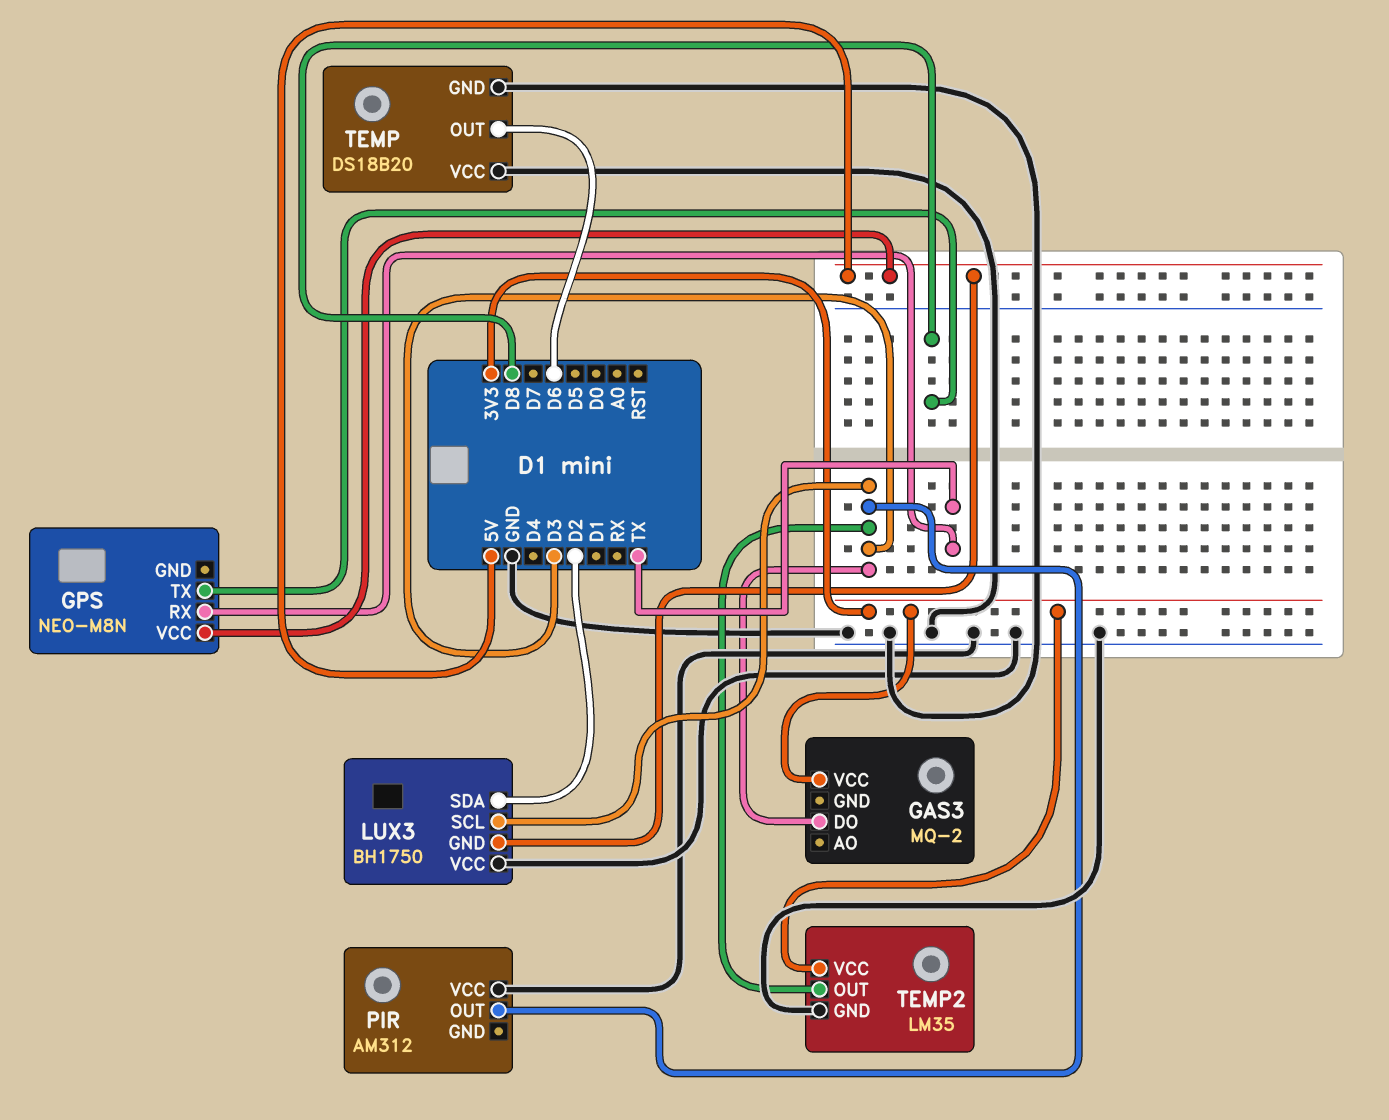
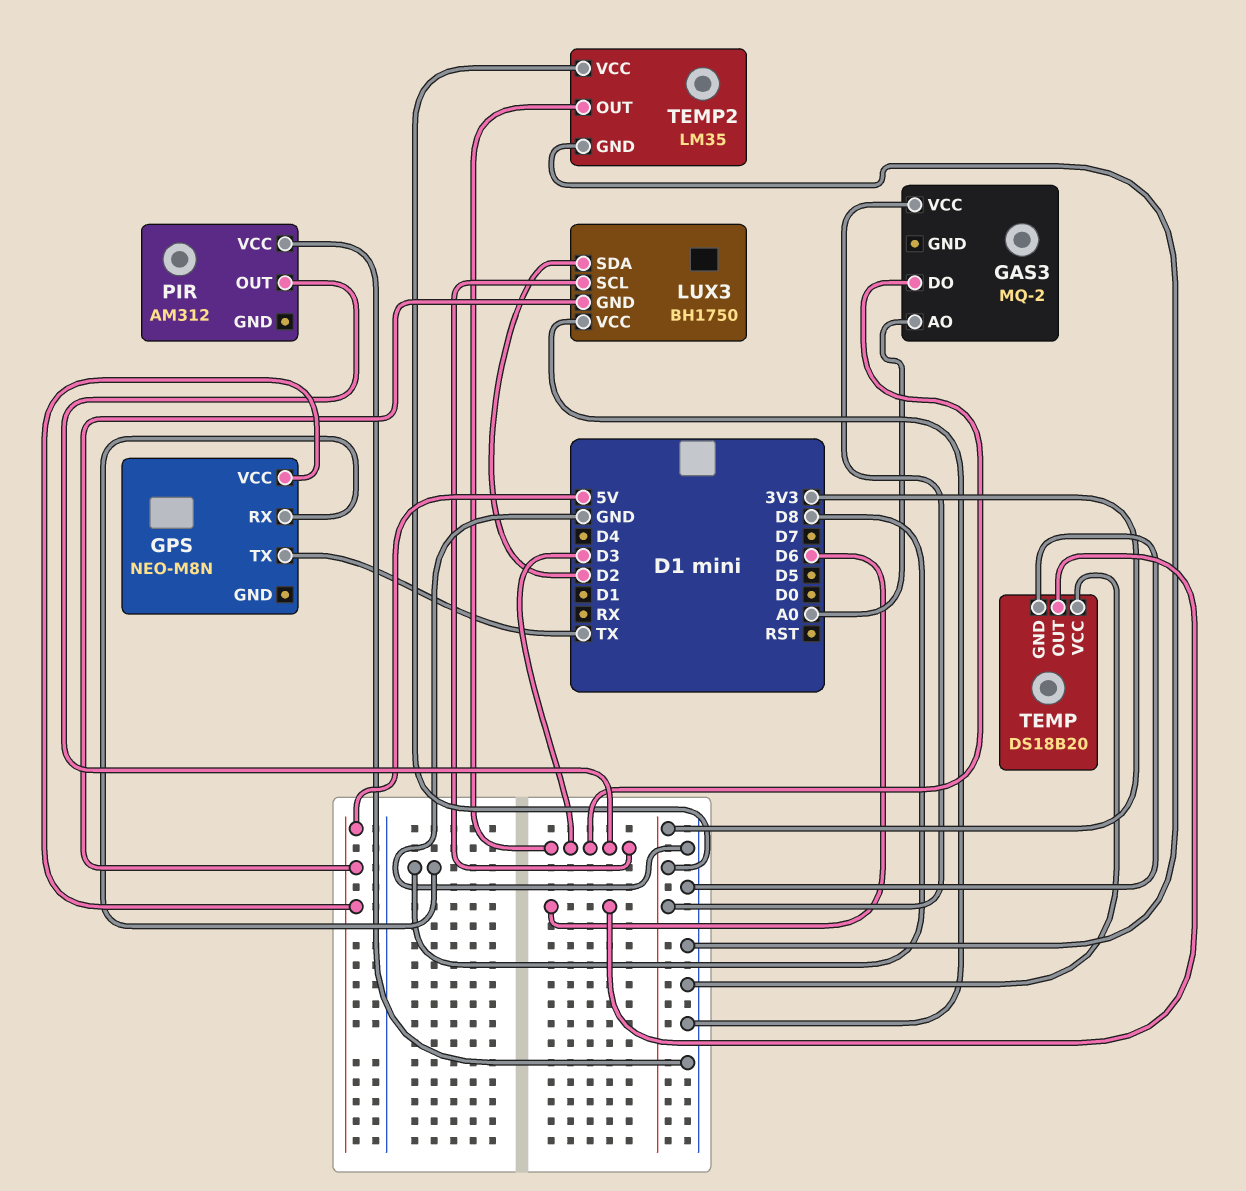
GAS3 pin AO: none -> A0
GPS pin RX: TX -> D8
GPS pin TX: D8 -> TX

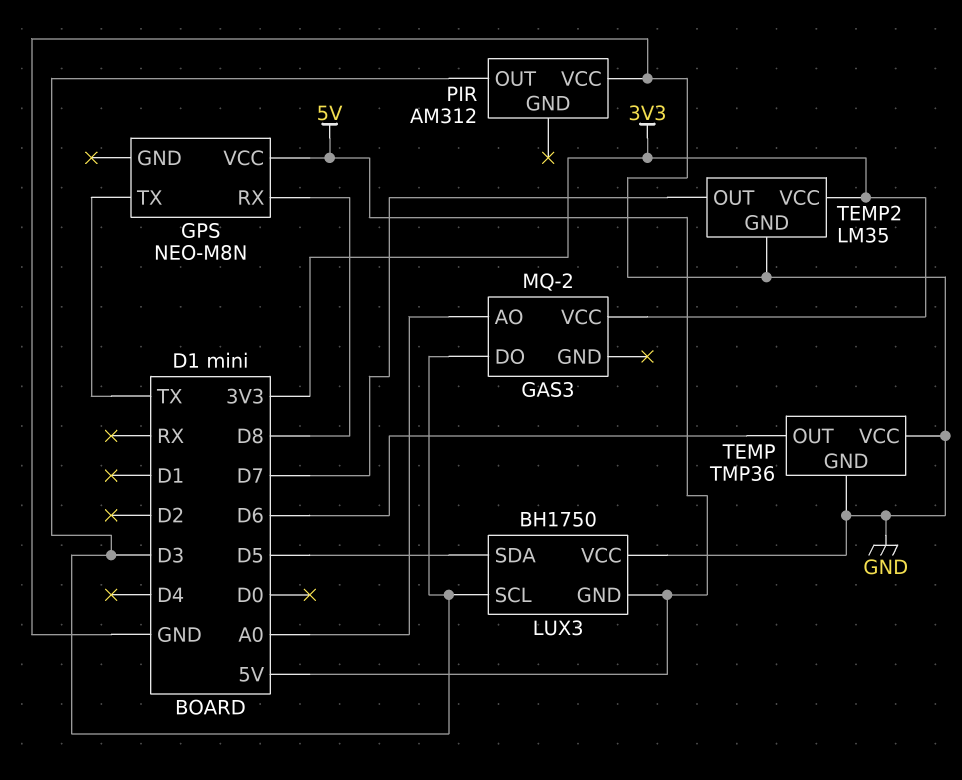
LUX3 pin SDA: D2 -> D5
TEMP: DS18B20 -> TMP36
TEMP2 pin OUT: D3 -> D7

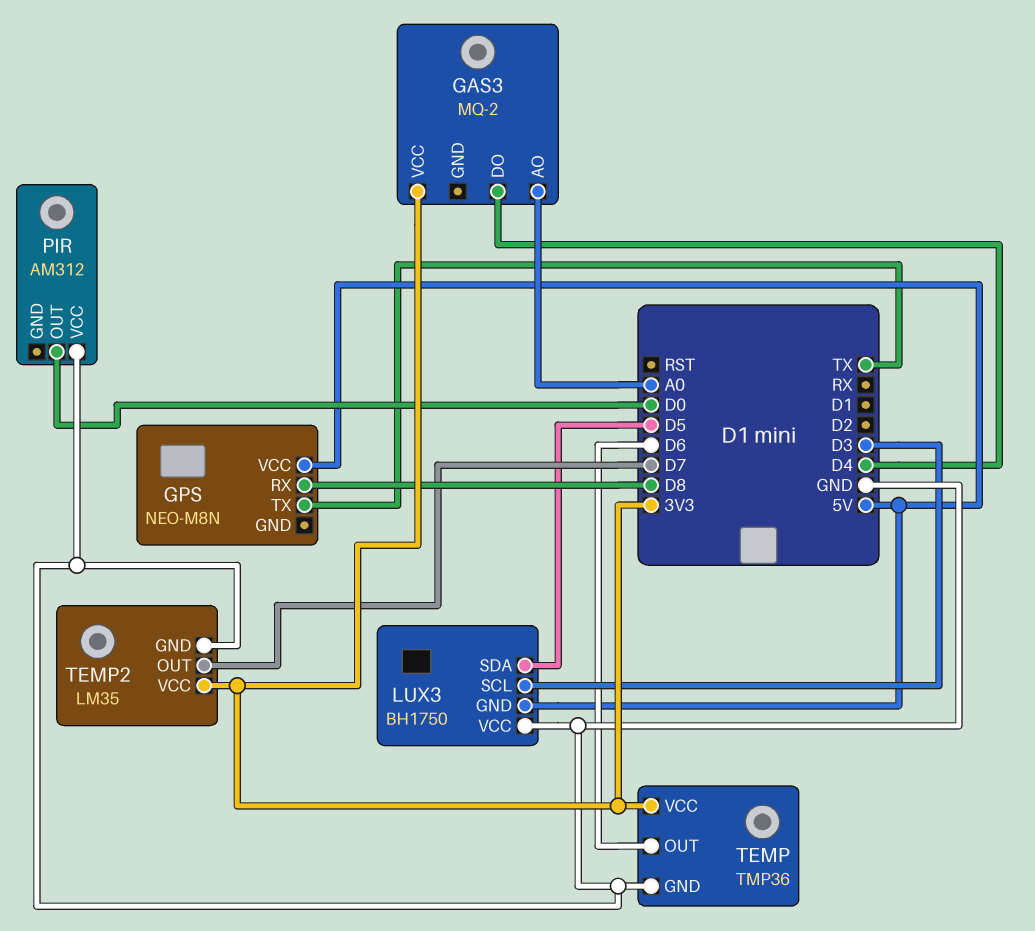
GAS3 pin DO: D3 -> D4
PIR pin OUT: D3 -> D0
TEMP pin VCC: GND -> 3V3

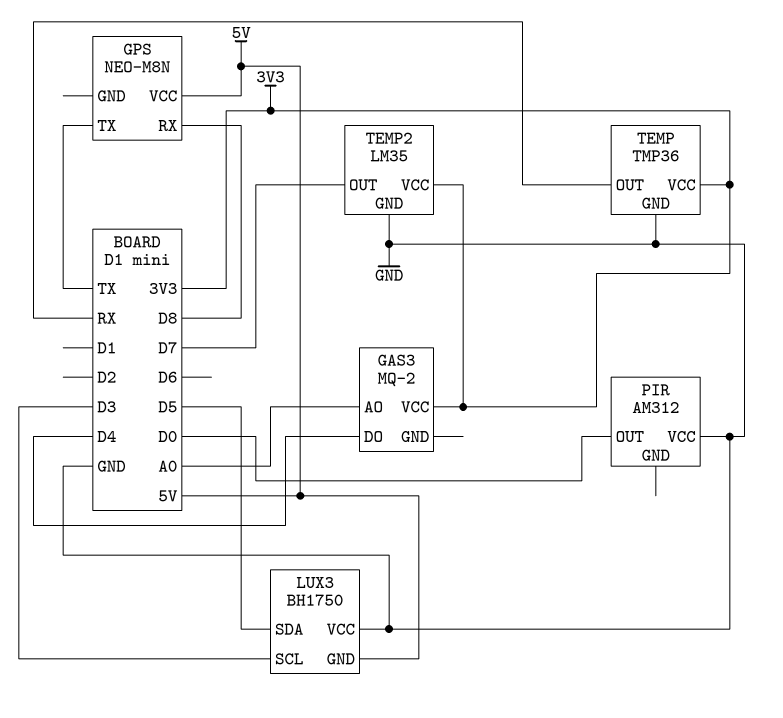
TEMP pin OUT: D6 -> RX

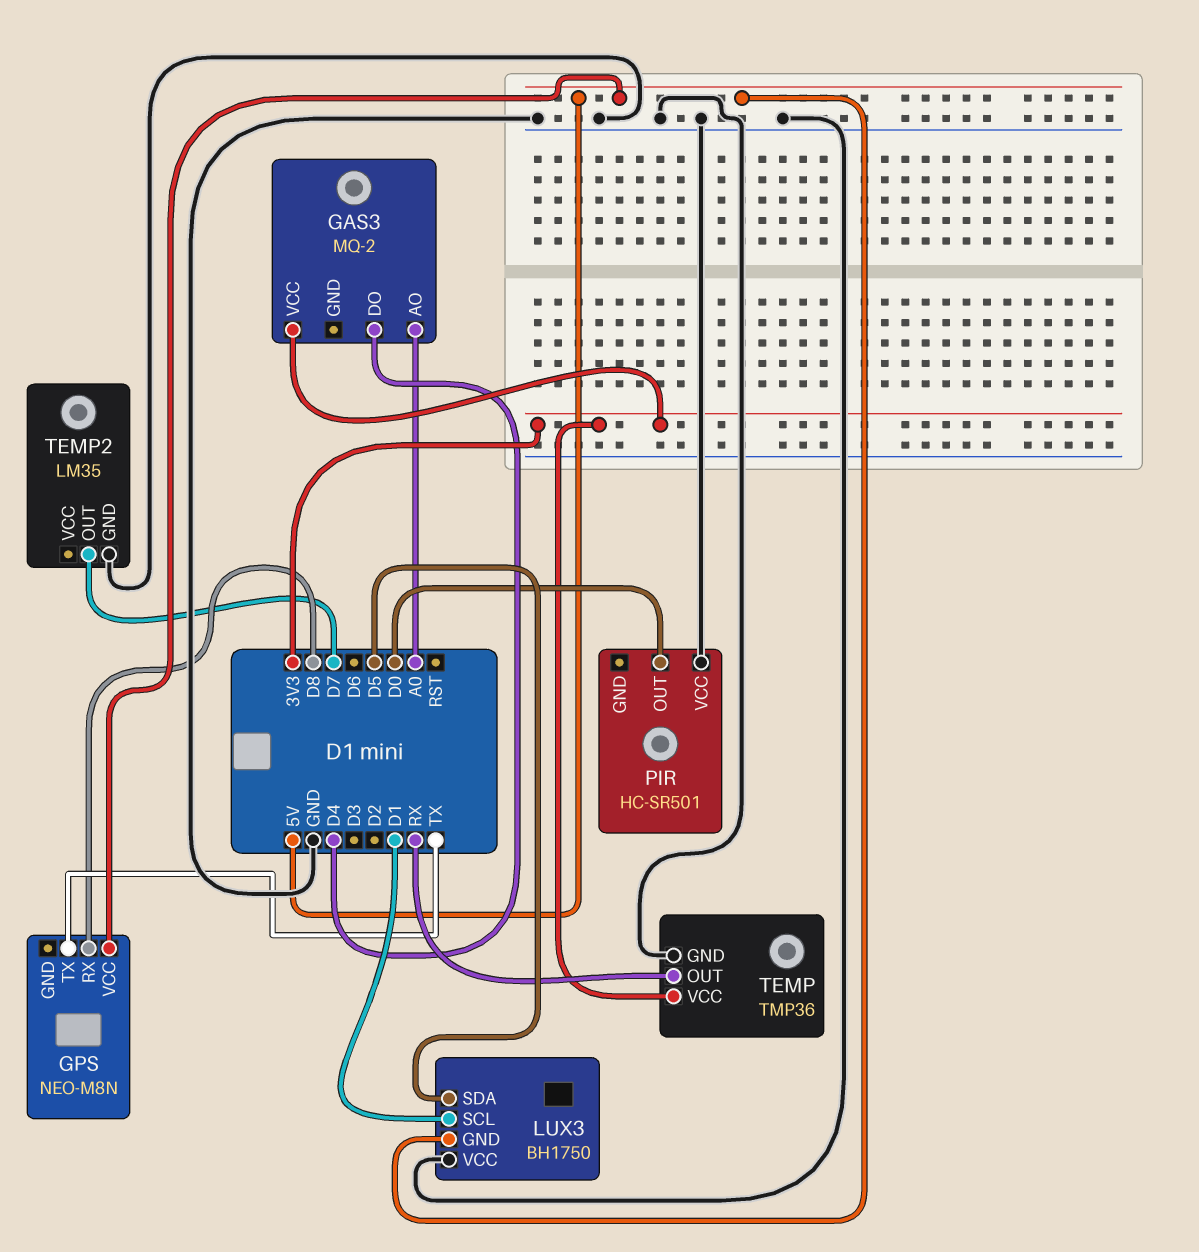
LUX3 pin SCL: D3 -> D1
PIR: AM312 -> HC-SR501
TEMP2 pin VCC: 3V3 -> none

